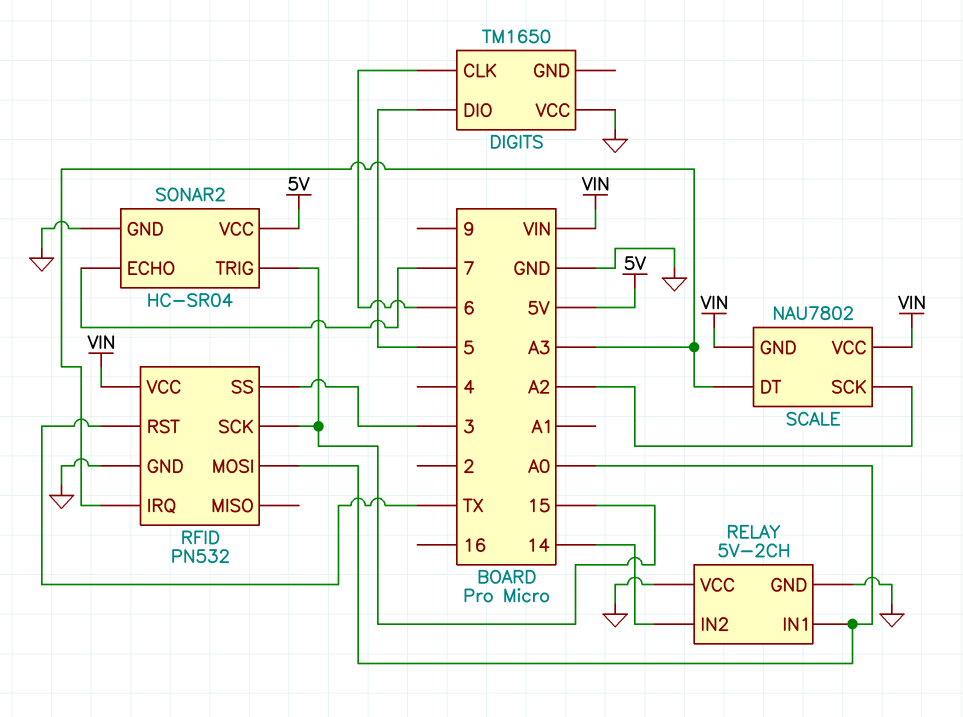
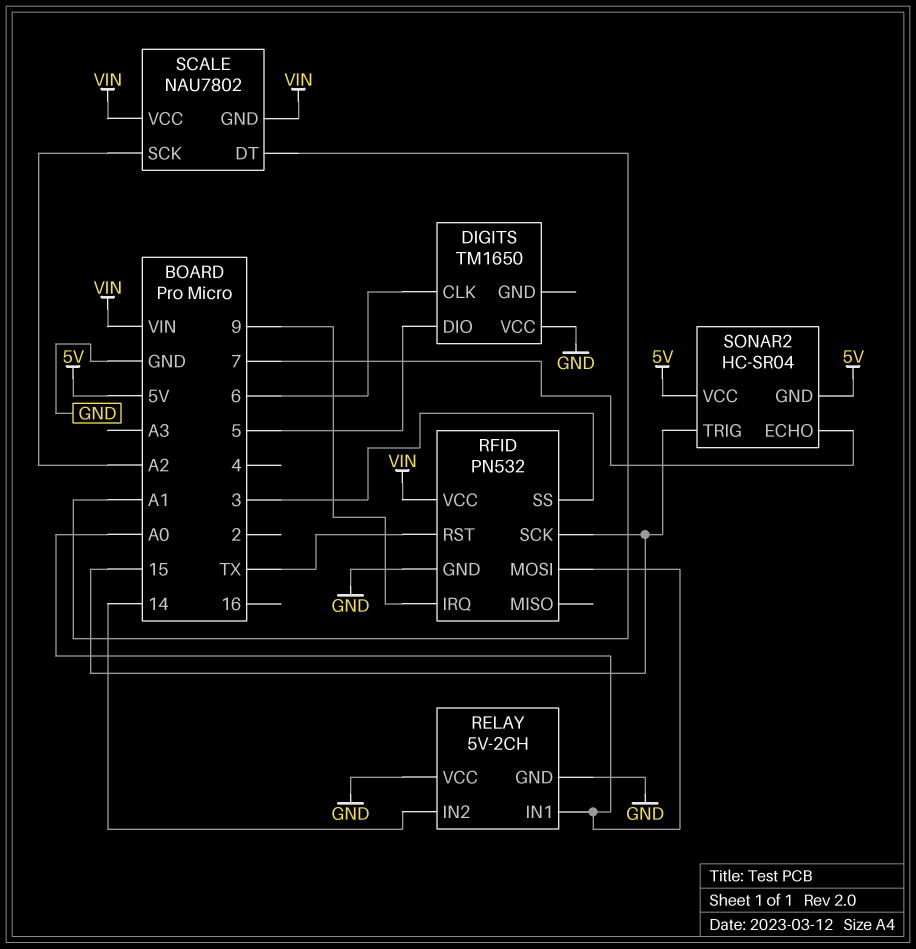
RFID pin IRQ: A3 -> 9
SCALE pin DT: A3 -> A1
SONAR2 pin GND: GND -> 5V

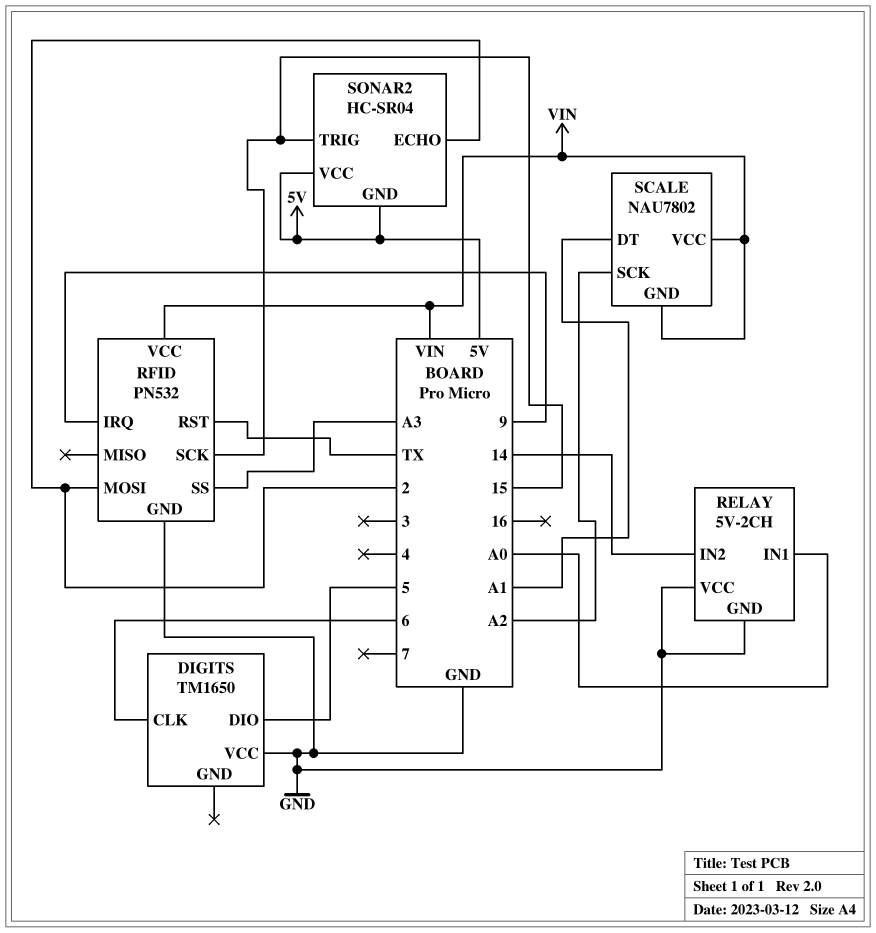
RFID pin MOSI: A0 -> 2
RFID pin SS: 3 -> A3
SONAR2 pin ECHO: 7 -> 2

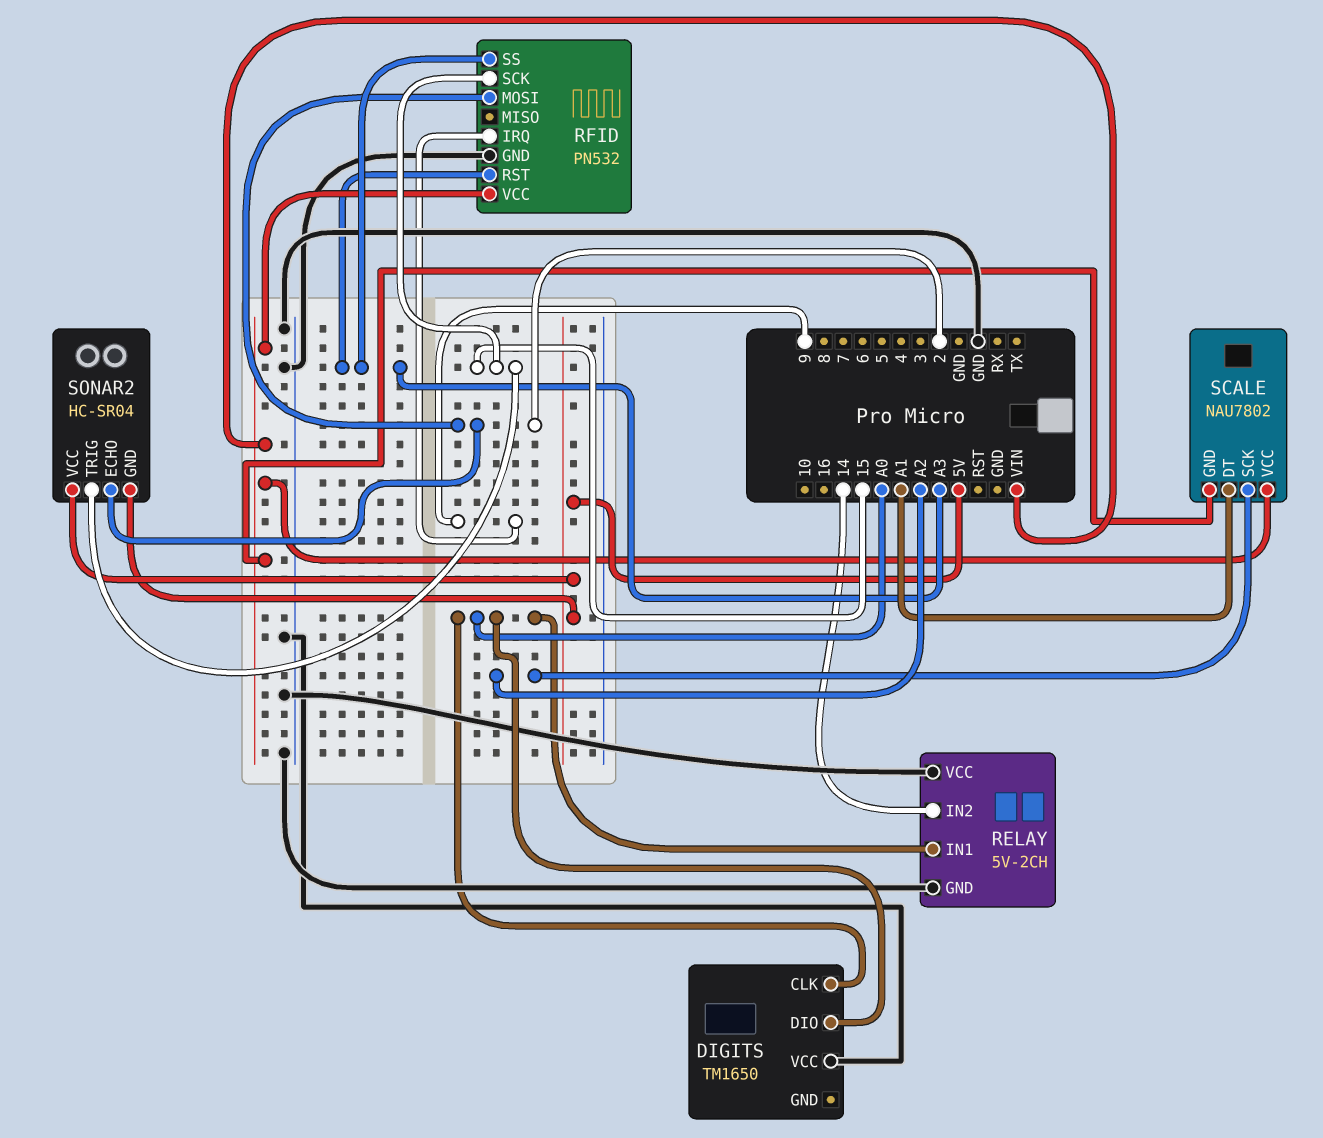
DIGITS pin CLK: 6 -> A0
DIGITS pin DIO: 5 -> A0
RFID pin RST: TX -> A3

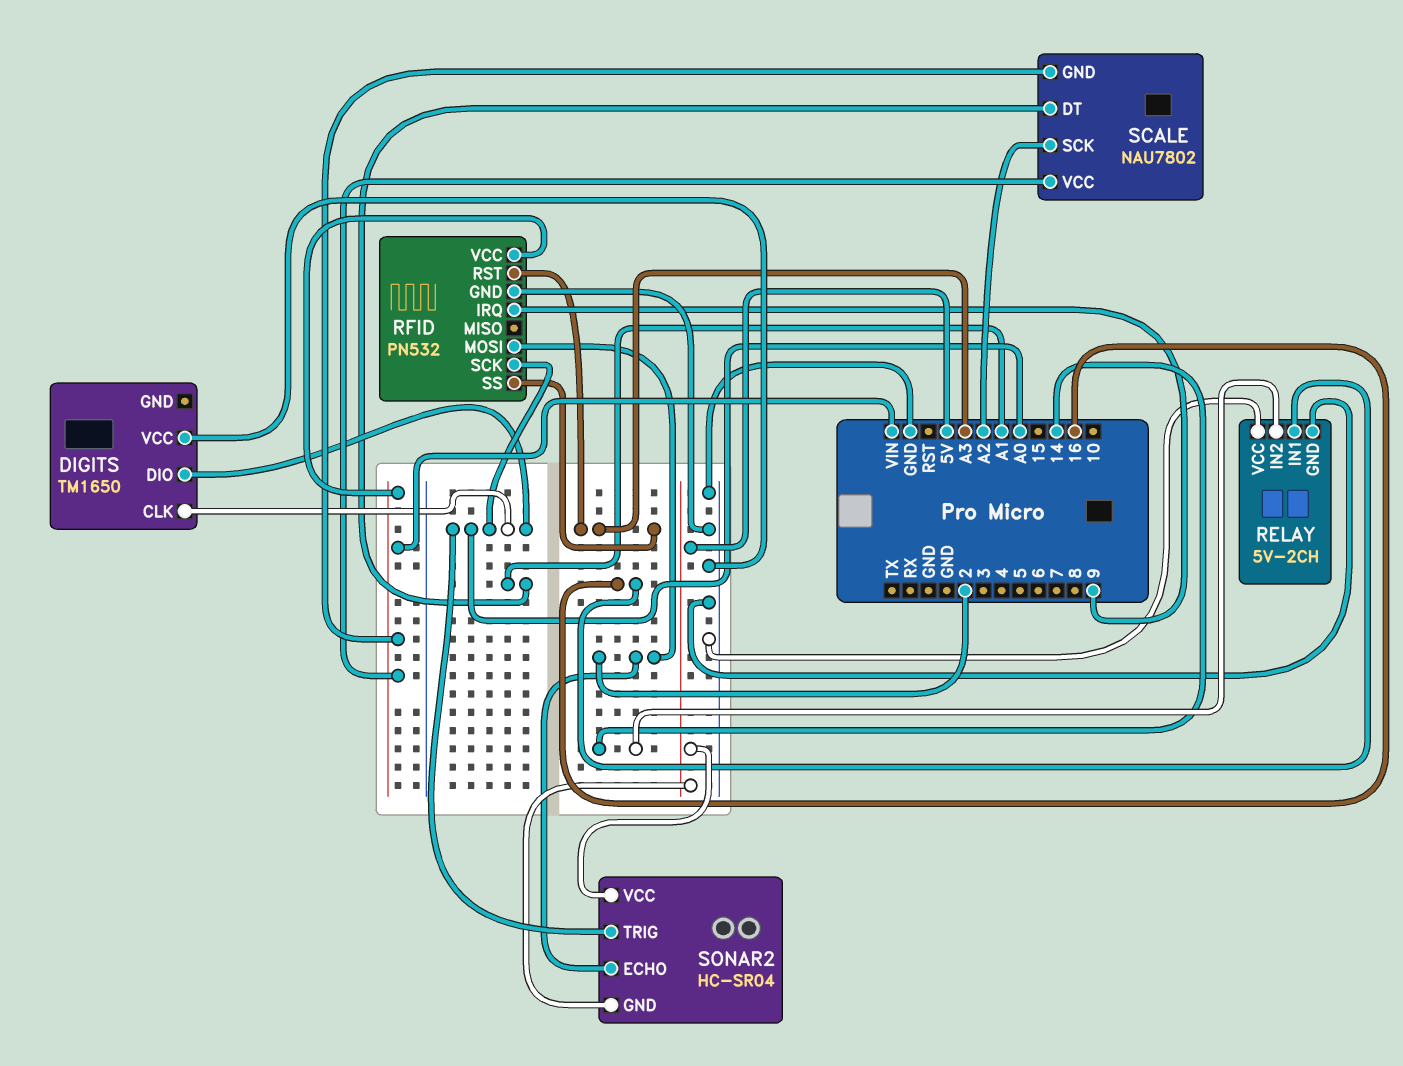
RELAY pin IN1: A0 -> 16
RFID pin SCK: 15 -> A0
SONAR2 pin TRIG: 15 -> A0

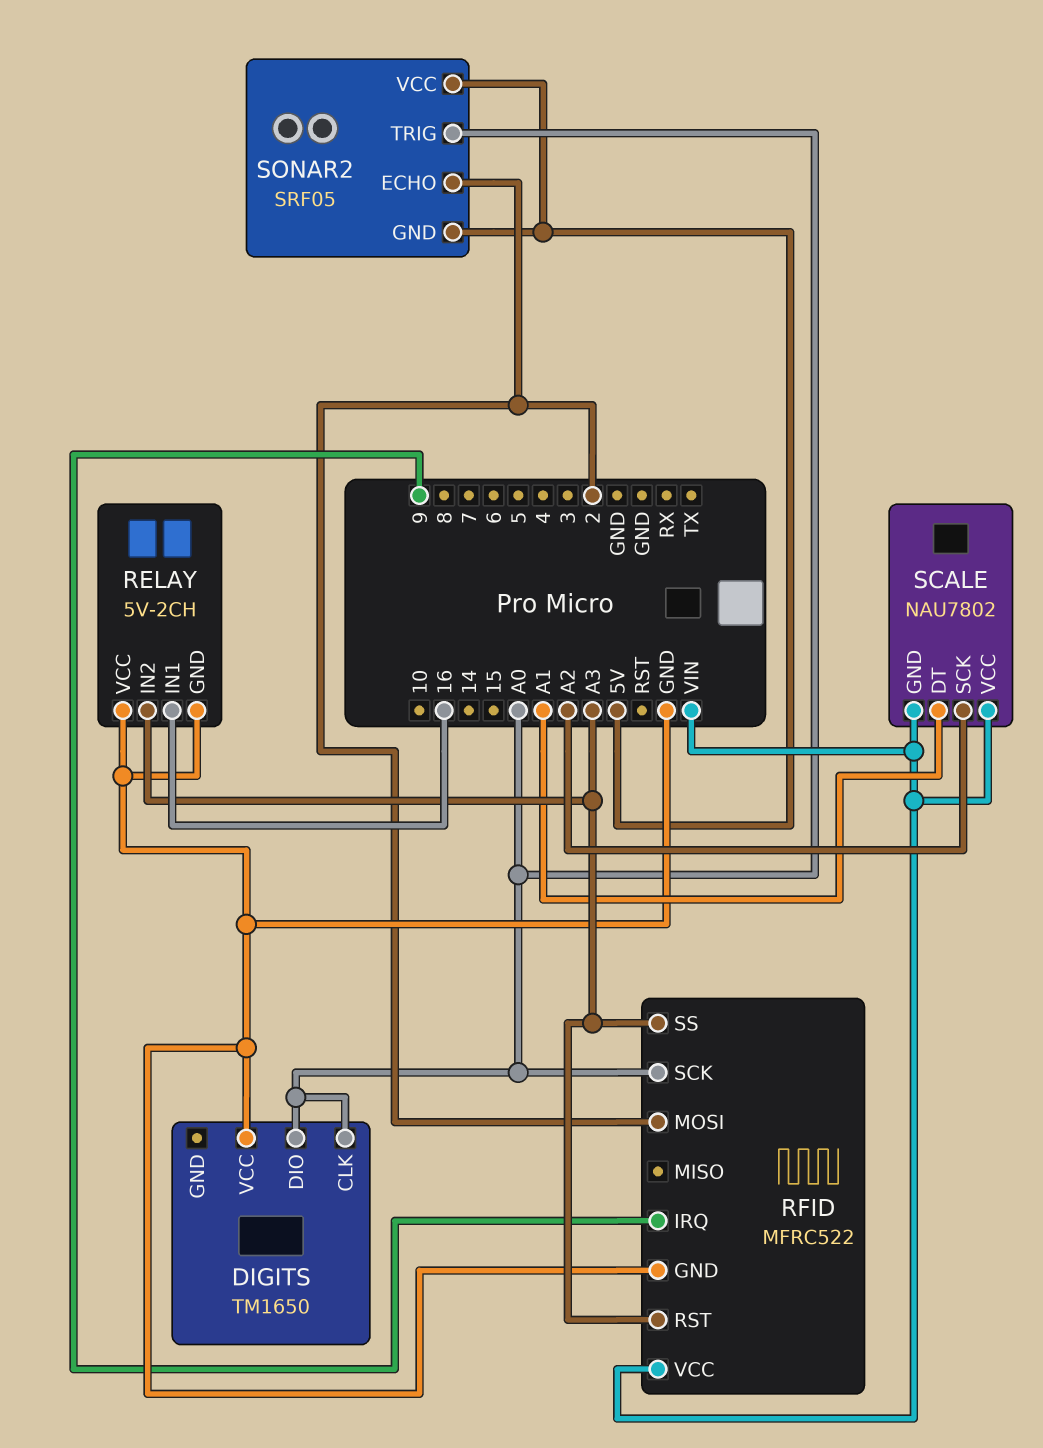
RELAY pin IN2: 14 -> A3
RFID: PN532 -> MFRC522
SONAR2: HC-SR04 -> SRF05

